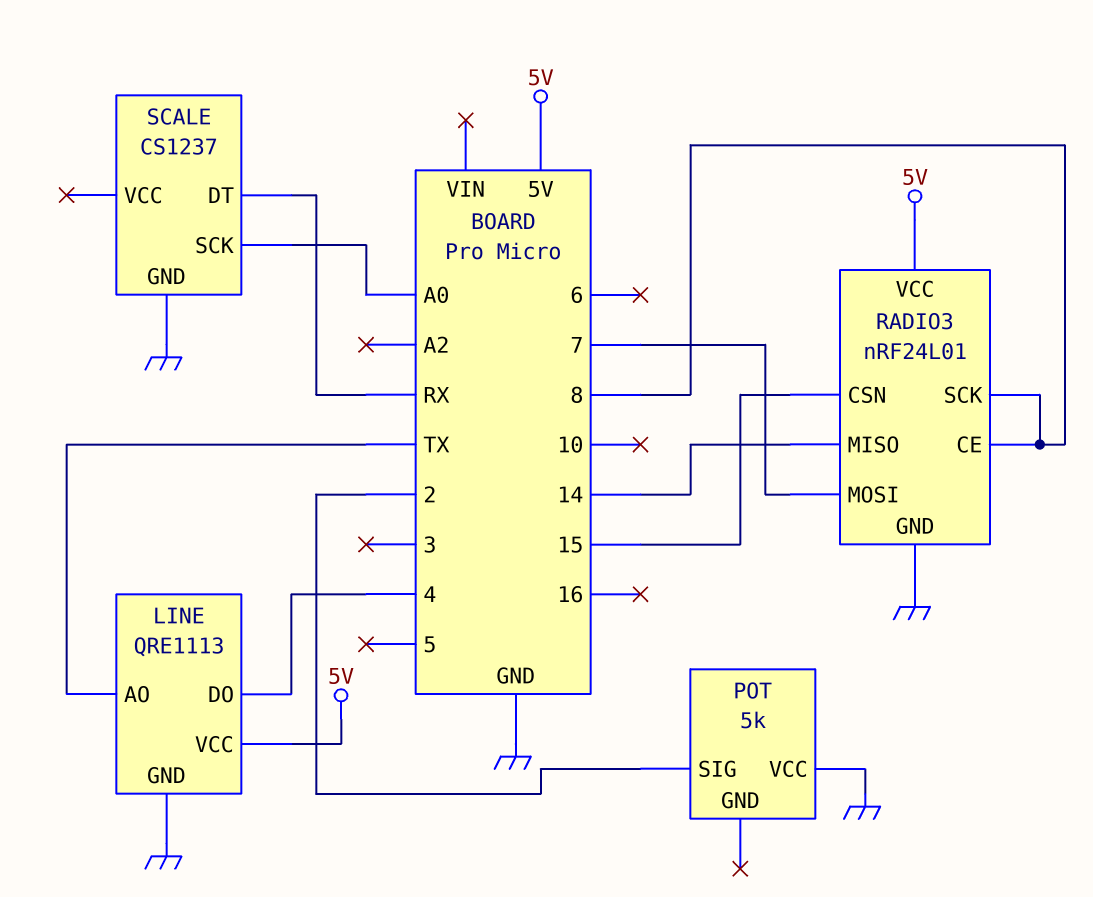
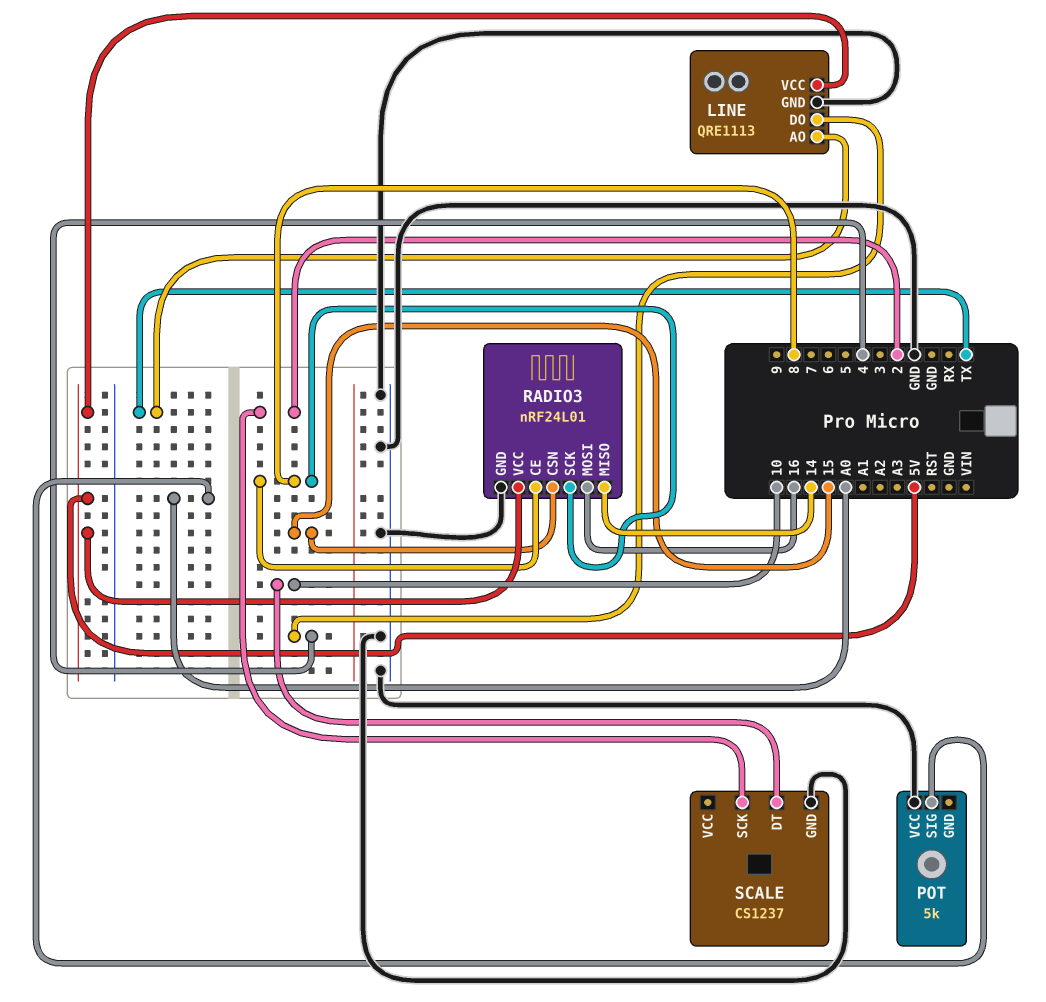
POT pin SIG: 2 -> A0
RADIO3 pin MOSI: 7 -> 16
SCALE pin DT: RX -> 10
SCALE pin SCK: A0 -> 2

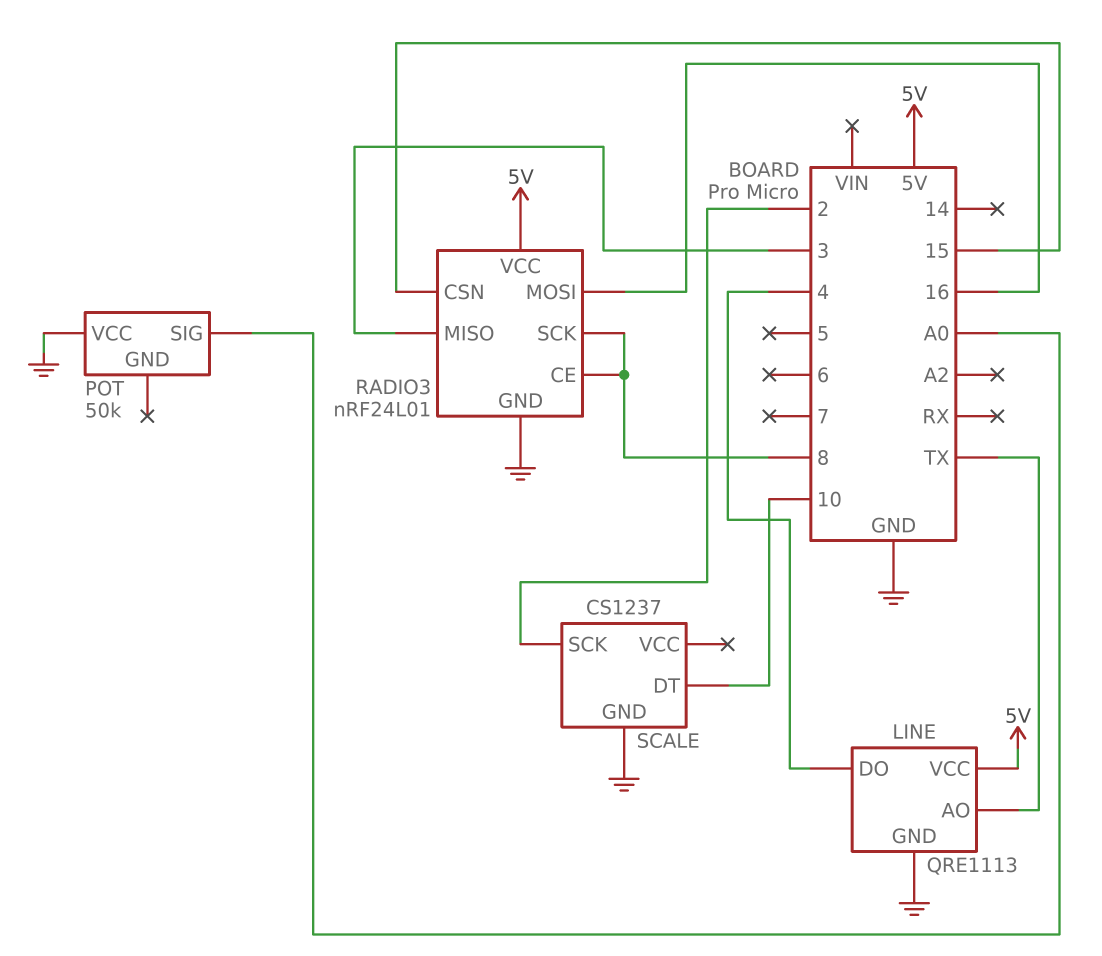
POT: 5k -> 50k
RADIO3 pin MISO: 14 -> 3

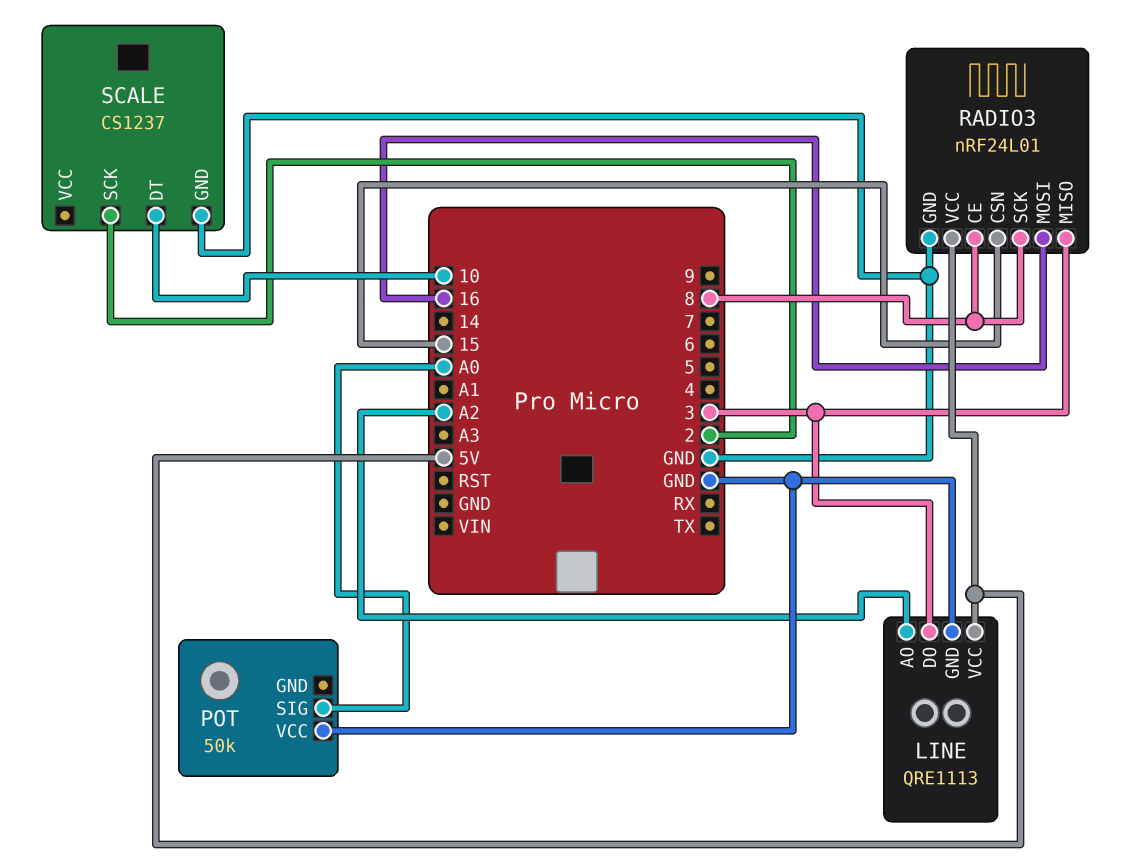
LINE pin AO: TX -> A2
LINE pin DO: 4 -> 3

